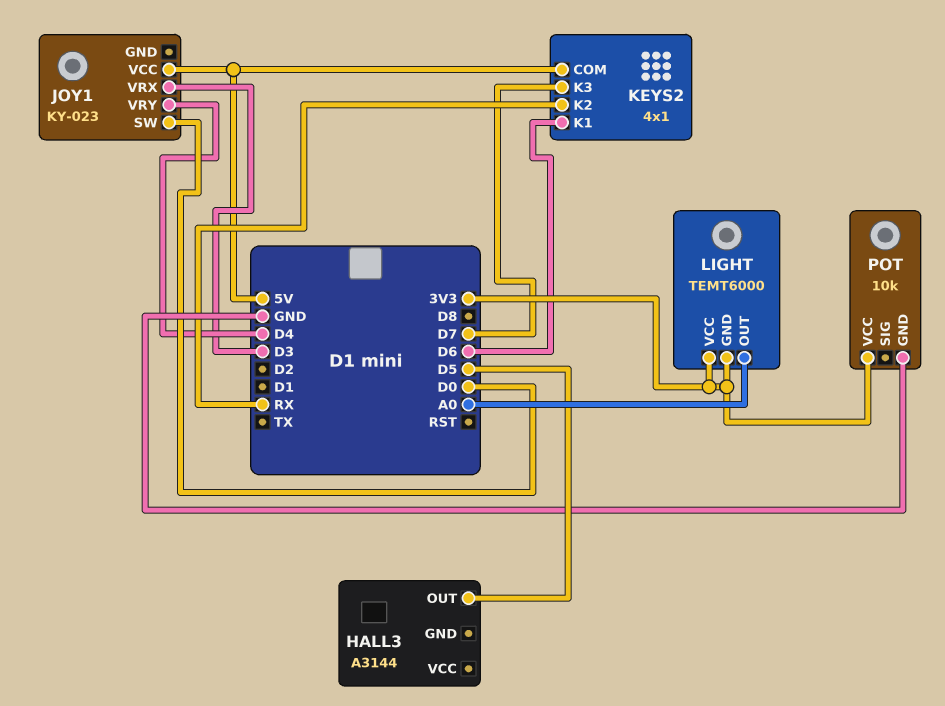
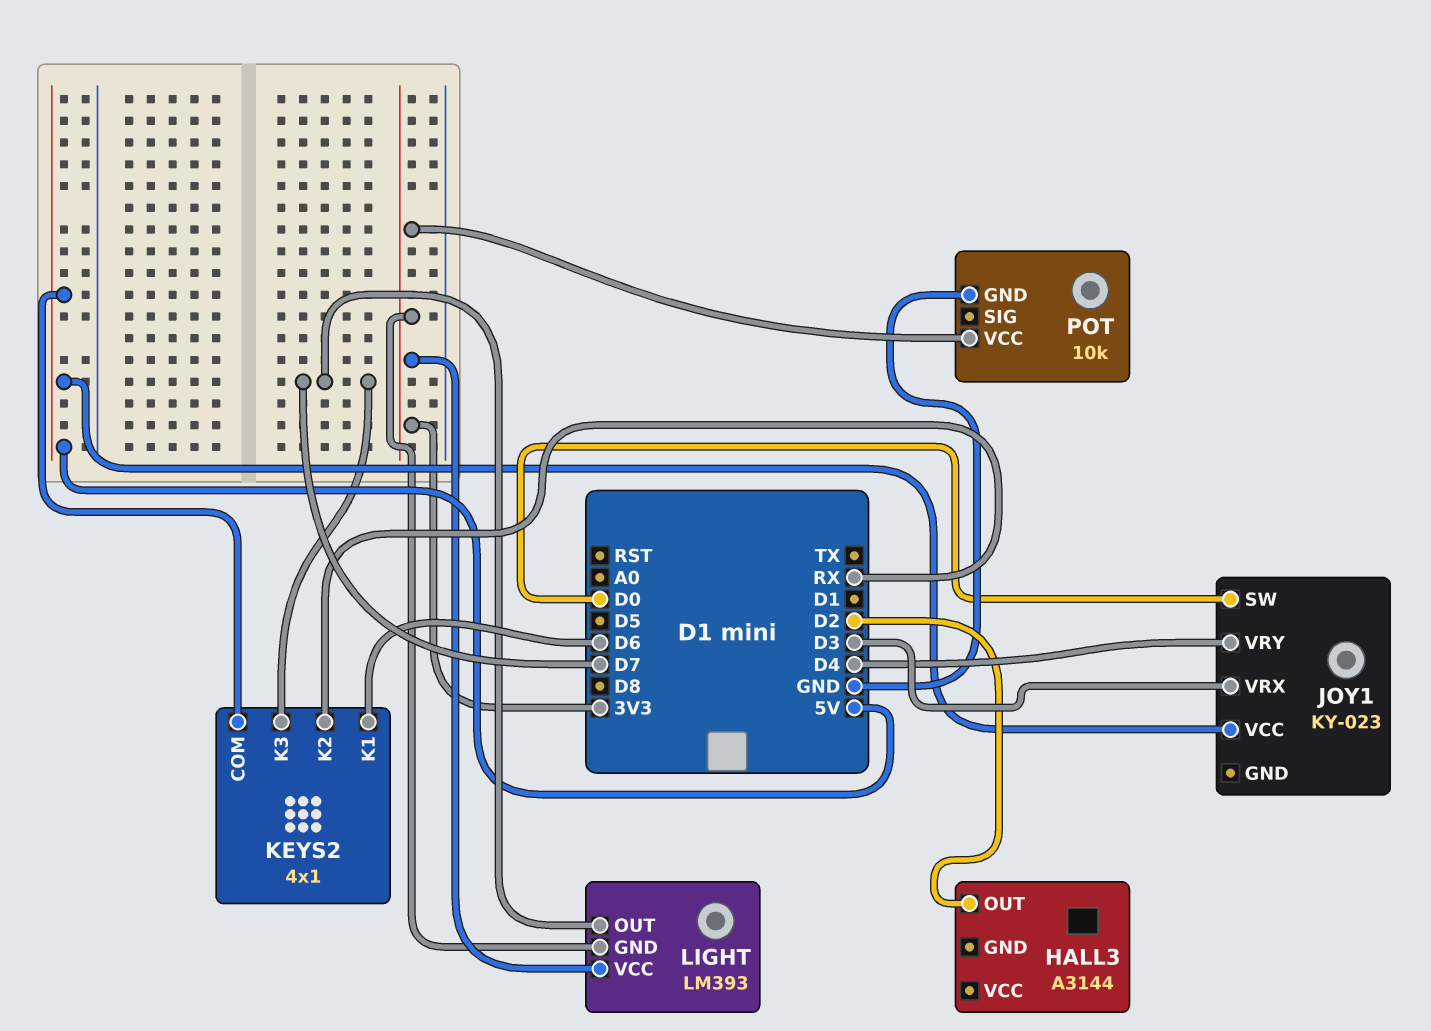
HALL3 pin OUT: D5 -> D2
LIGHT: TEMT6000 -> LM393
LIGHT pin OUT: A0 -> D7

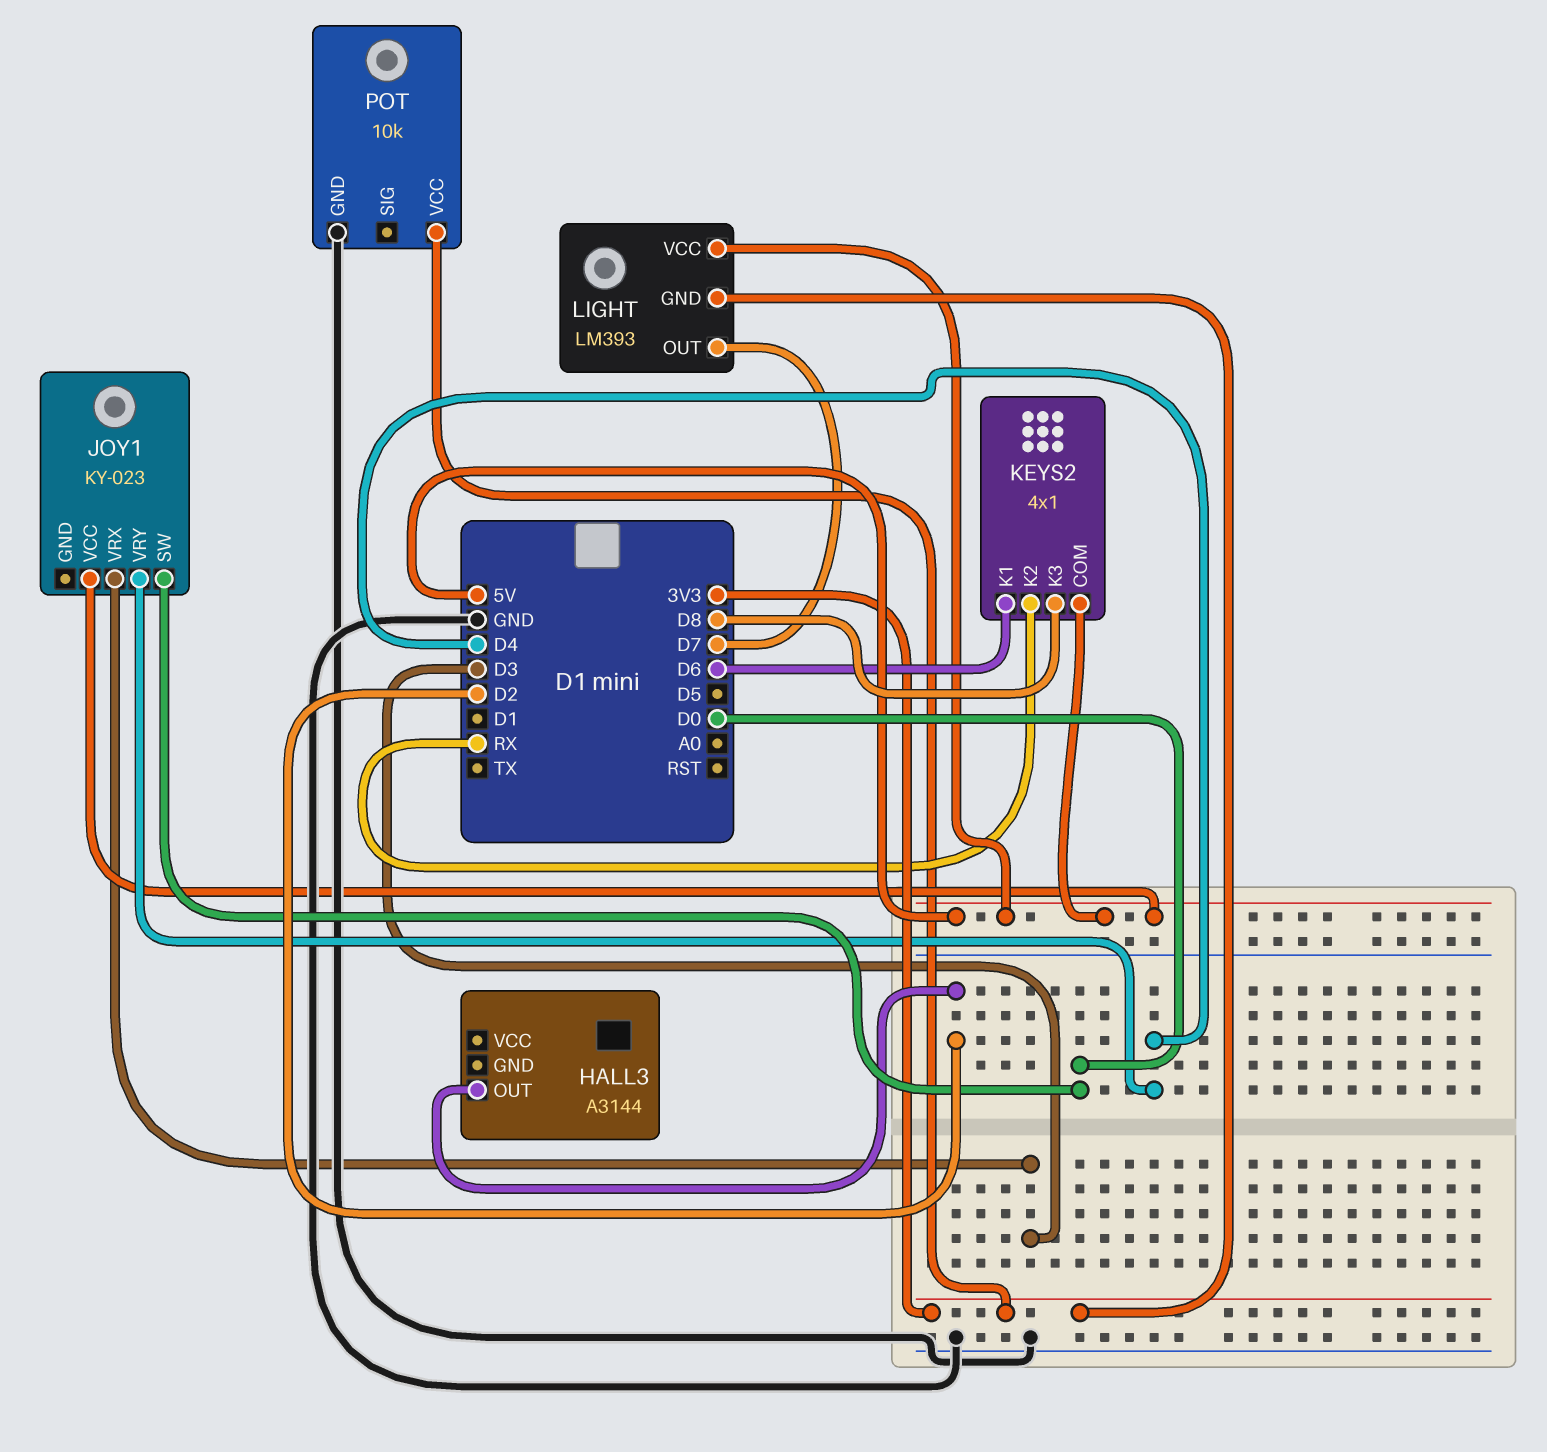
KEYS2 pin K3: D7 -> D8
LIGHT pin VCC: 3V3 -> 5V

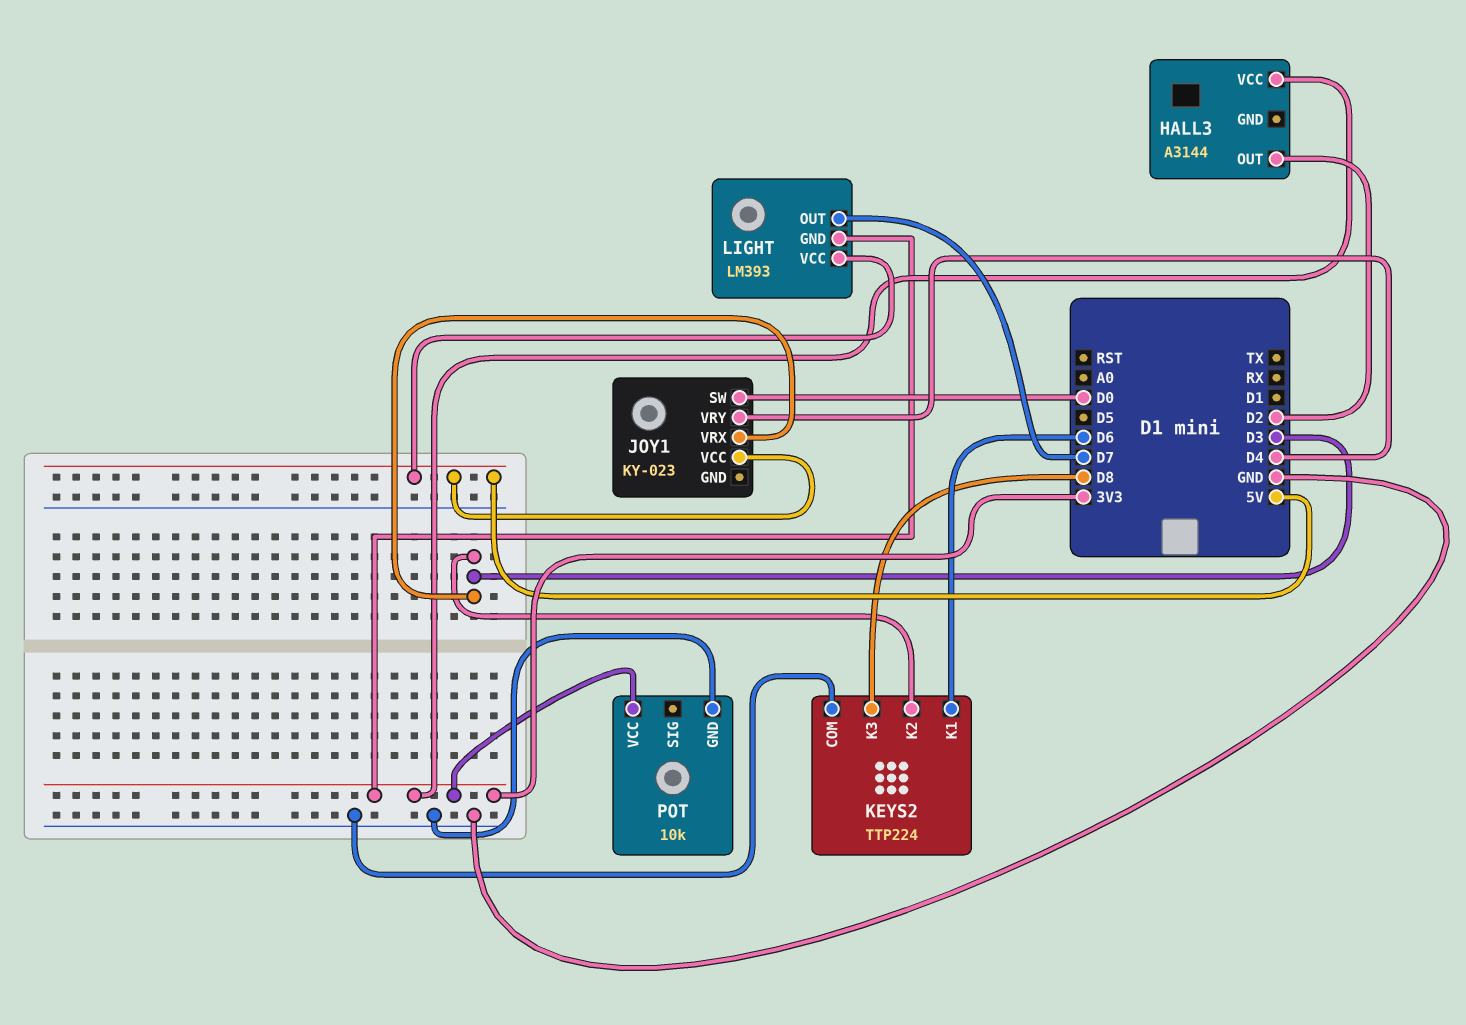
HALL3 pin VCC: none -> 3V3
KEYS2: 4x1 -> TTP224
KEYS2 pin COM: 5V -> GND
KEYS2 pin K2: RX -> D3

